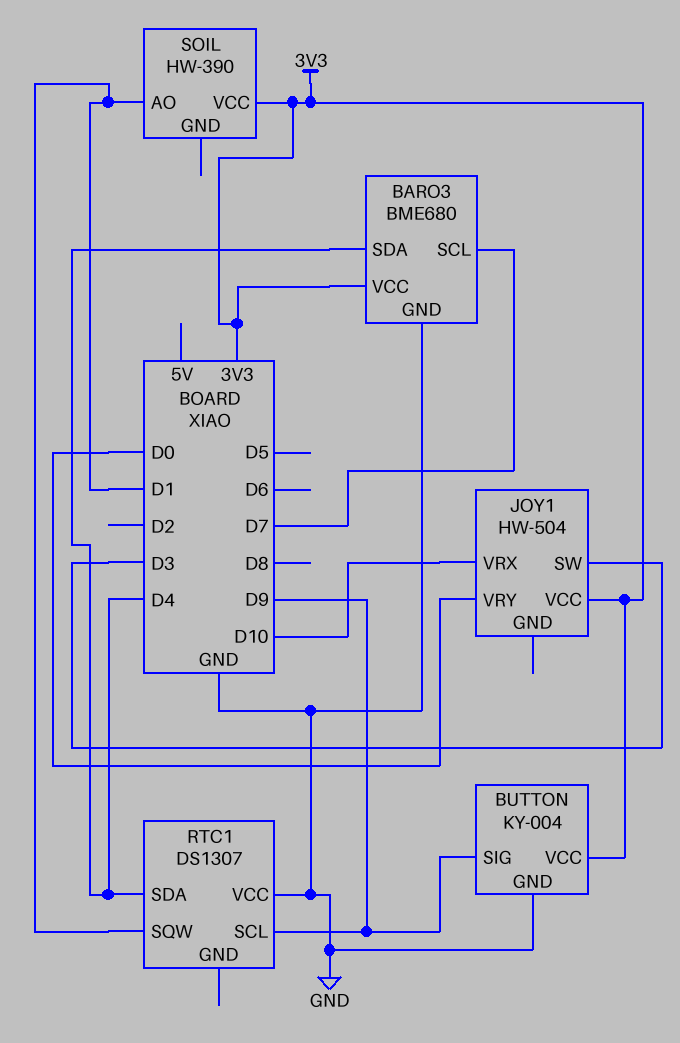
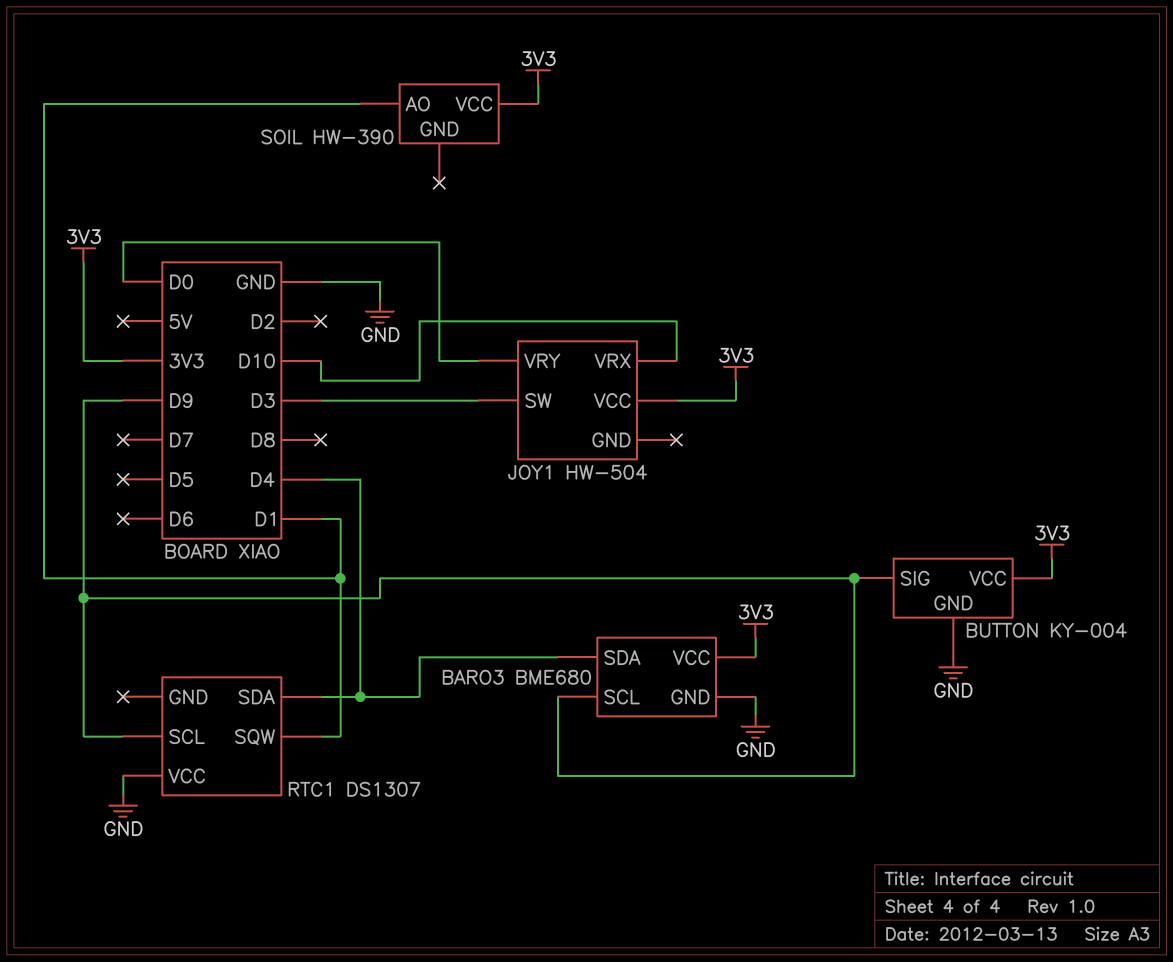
BARO3 pin SCL: D7 -> D9

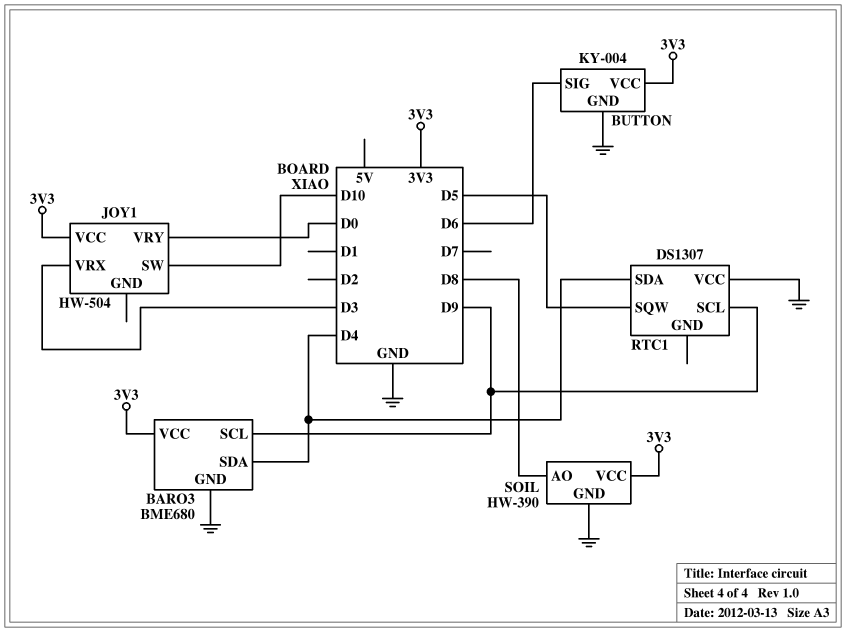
BUTTON pin SIG: D9 -> D6
JOY1 pin SW: D3 -> D10
JOY1 pin VRX: D10 -> D3
RTC1 pin SQW: D1 -> D5
SOIL pin AO: D1 -> D8
SOIL pin GND: none -> GND

